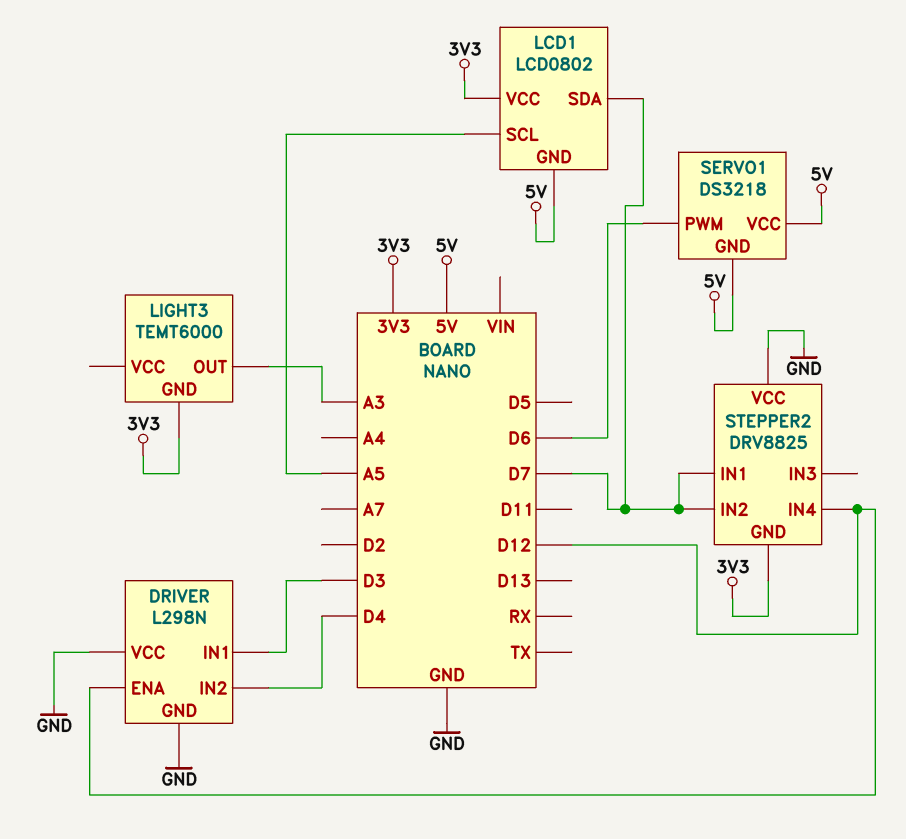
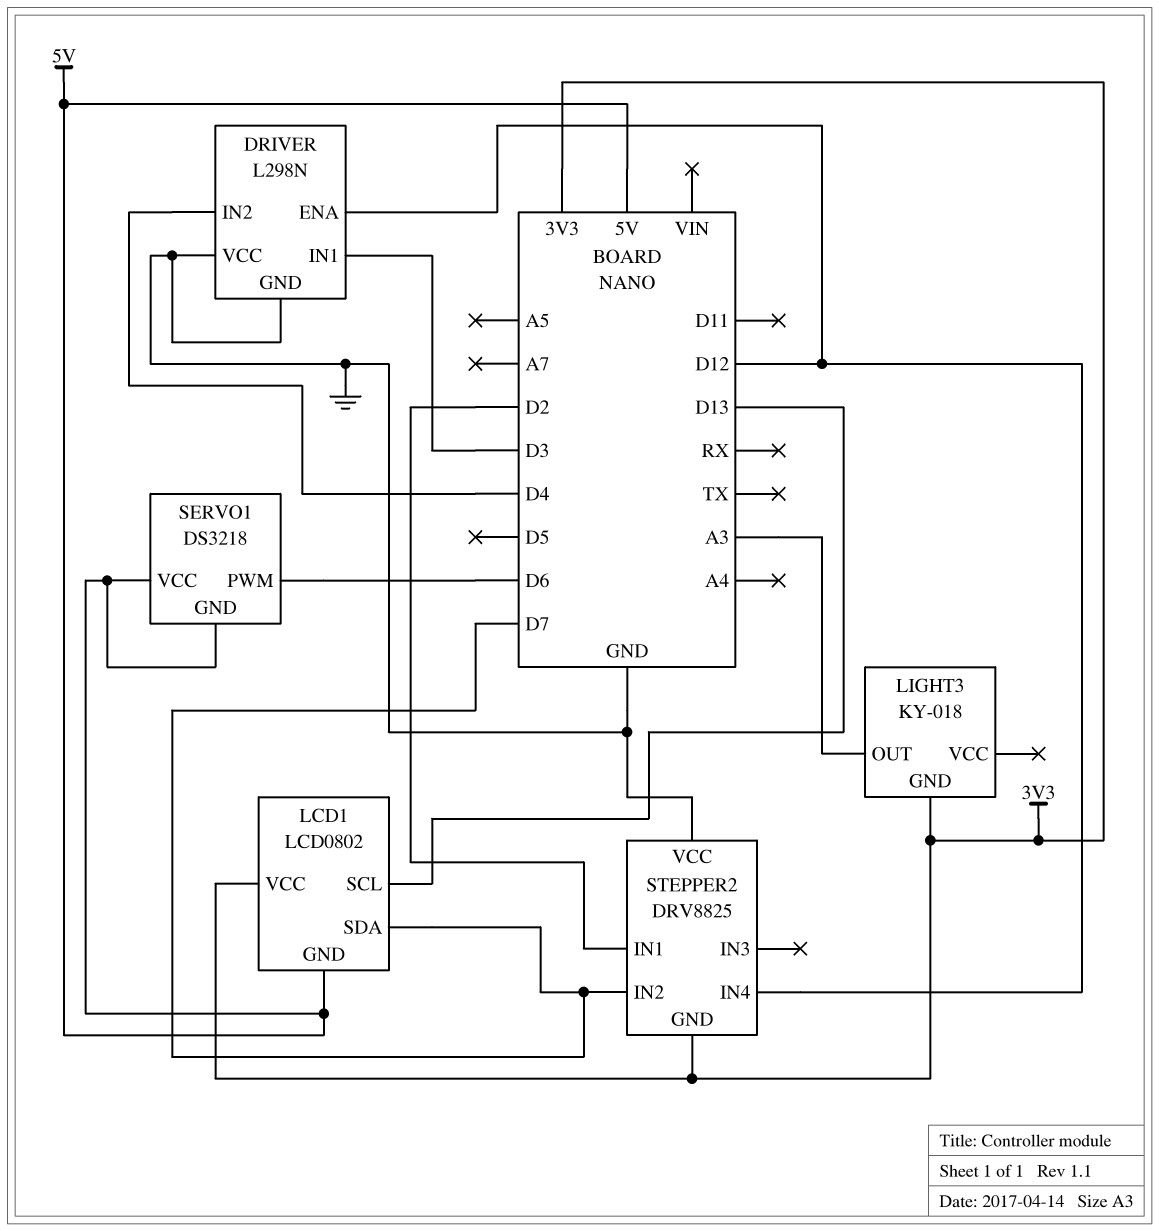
LCD1 pin SCL: A5 -> D13
LIGHT3: TEMT6000 -> KY-018
STEPPER2 pin IN1: D7 -> D2

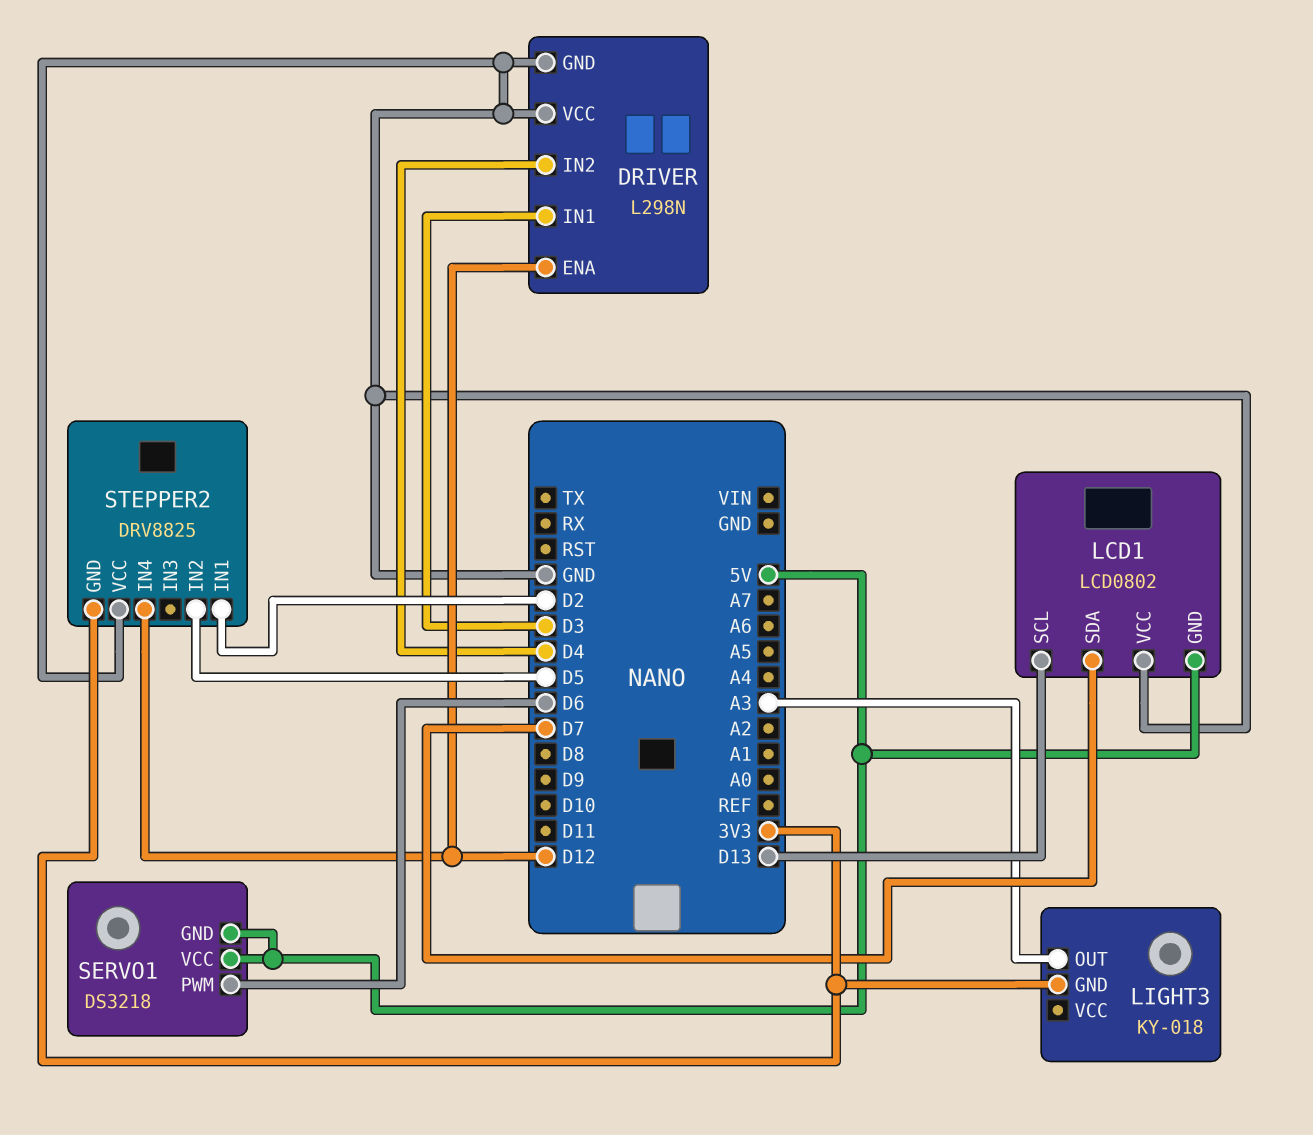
LCD1 pin VCC: 3V3 -> GND
STEPPER2 pin IN2: D7 -> D5

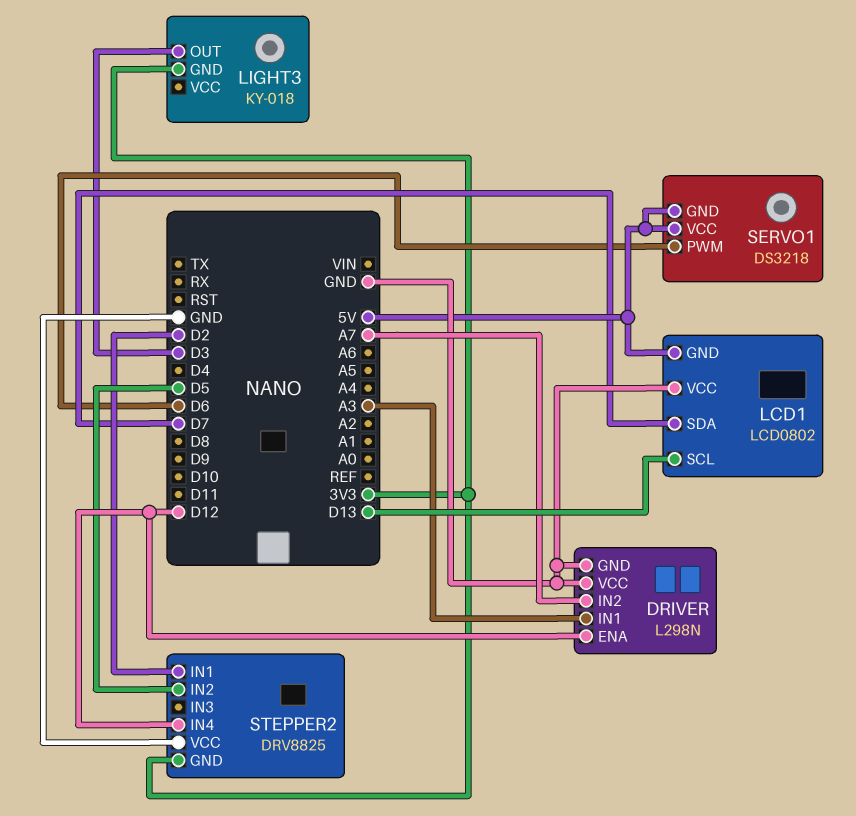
DRIVER pin IN1: D3 -> A3
DRIVER pin IN2: D4 -> A7
LIGHT3 pin OUT: A3 -> D3

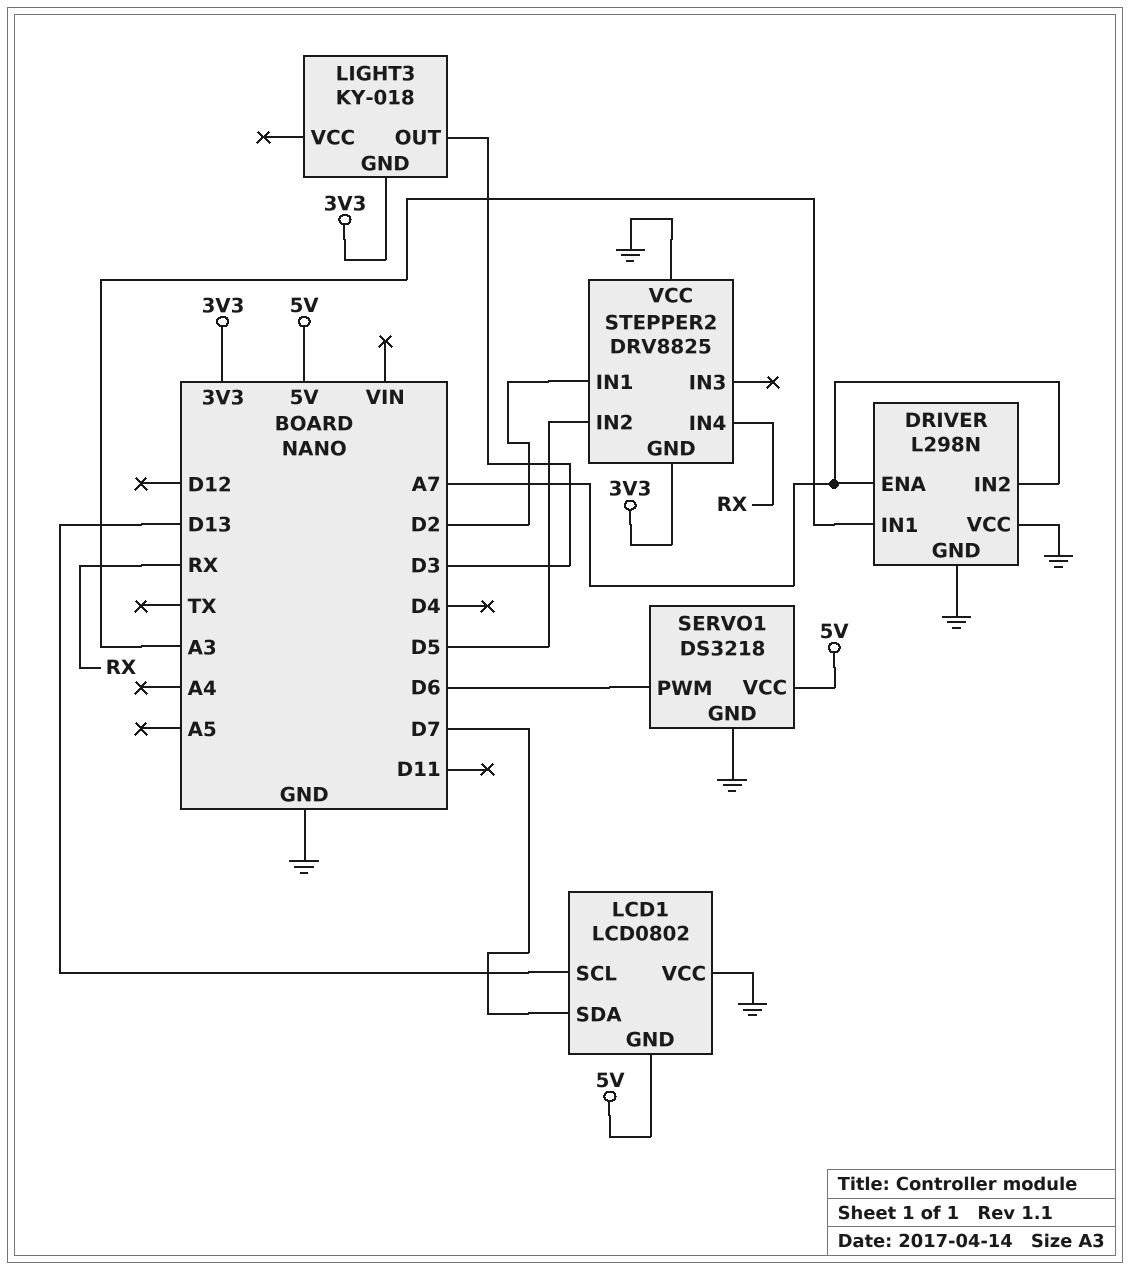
DRIVER pin ENA: D12 -> A7
SERVO1 pin GND: 5V -> GND
STEPPER2 pin IN4: D12 -> RX

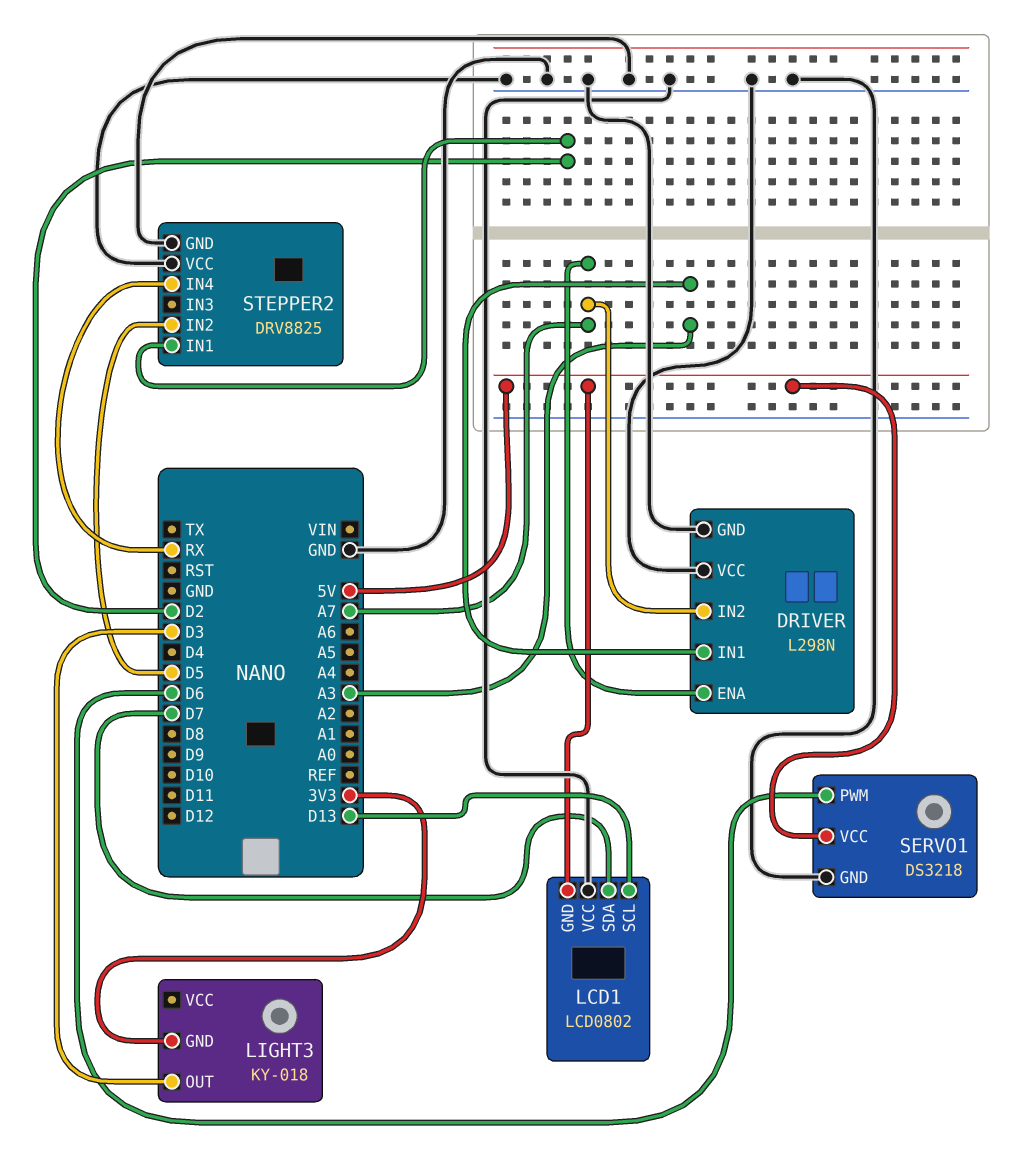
STEPPER2 pin GND: 3V3 -> GND

